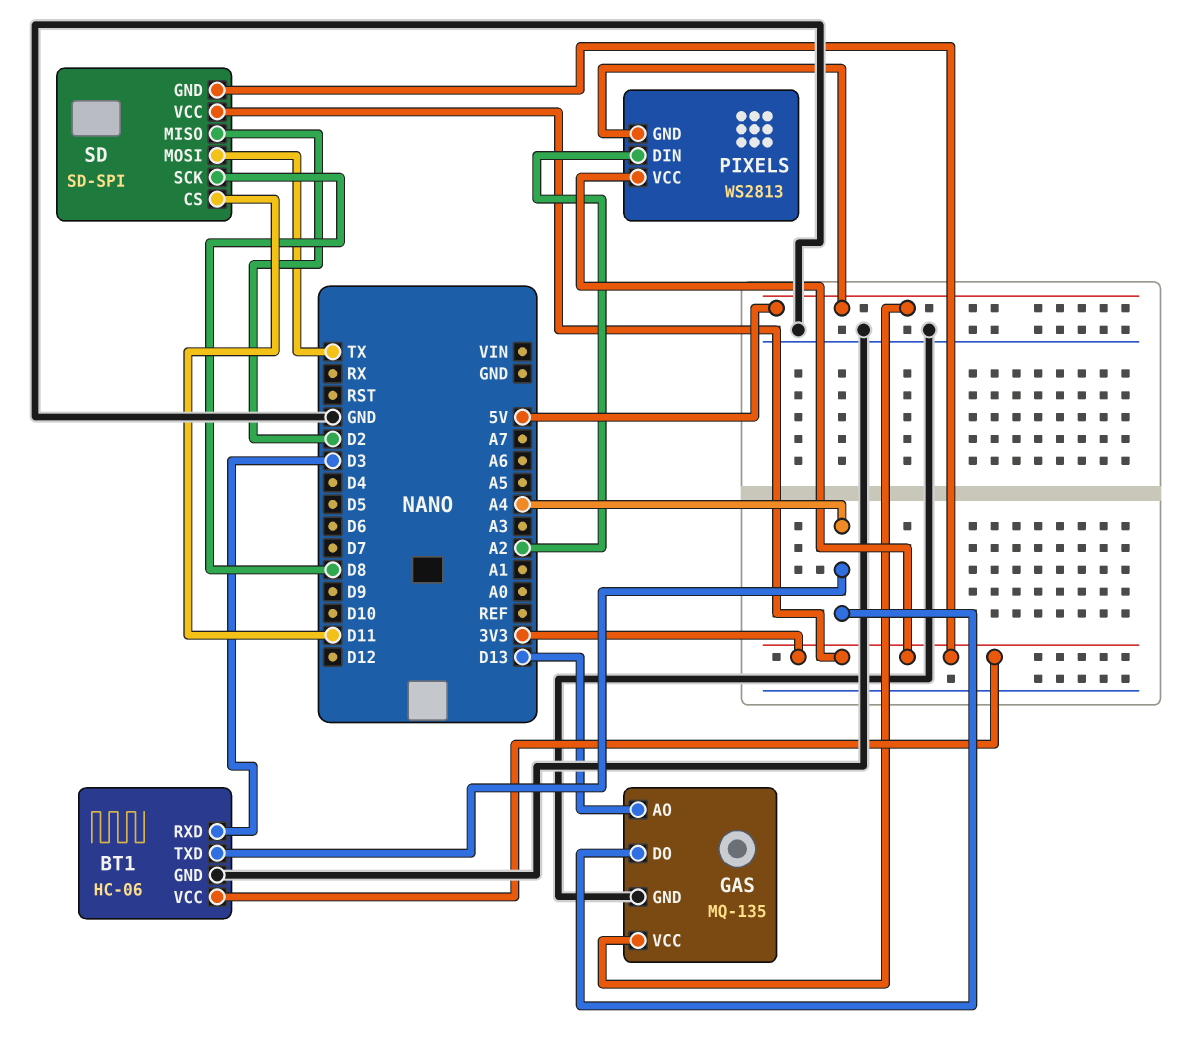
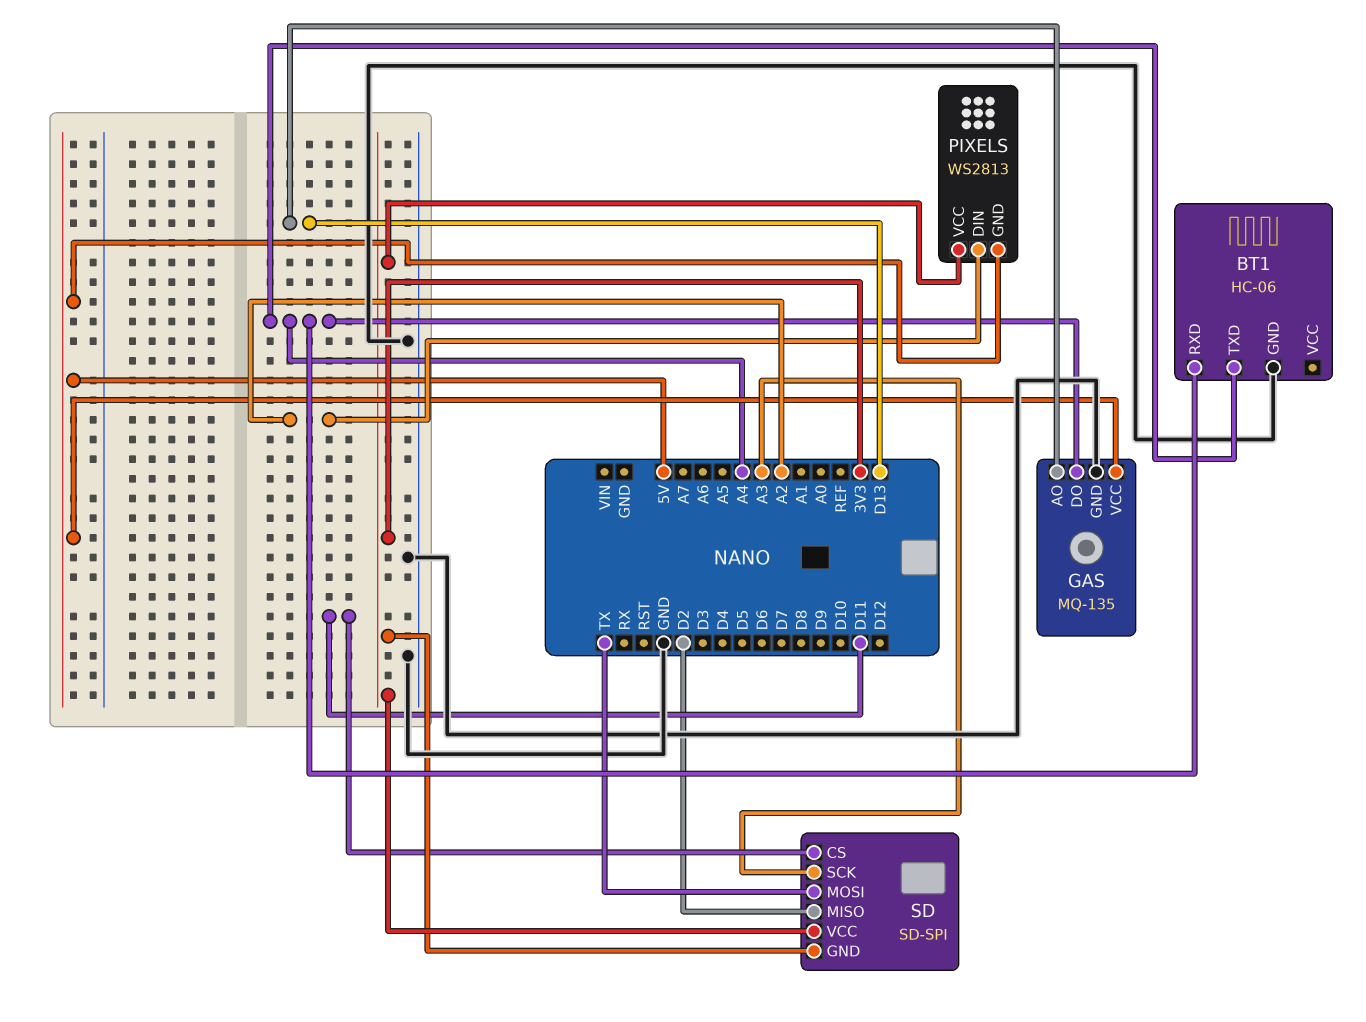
BT1 pin RXD: D3 -> A4
BT1 pin VCC: 3V3 -> none
SD pin SCK: D8 -> A3

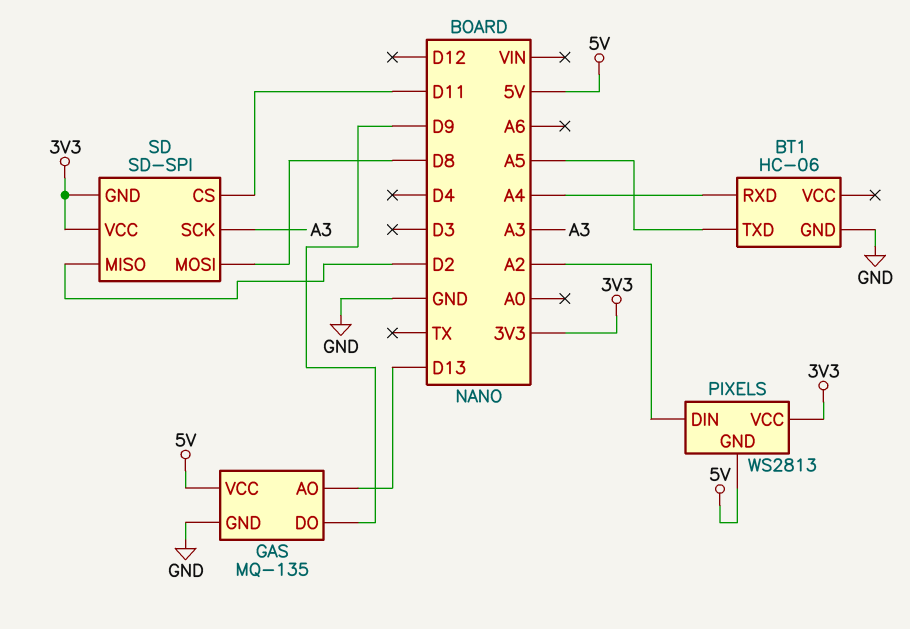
BT1 pin TXD: A4 -> A5
GAS pin DO: A4 -> D9
SD pin MOSI: TX -> D8

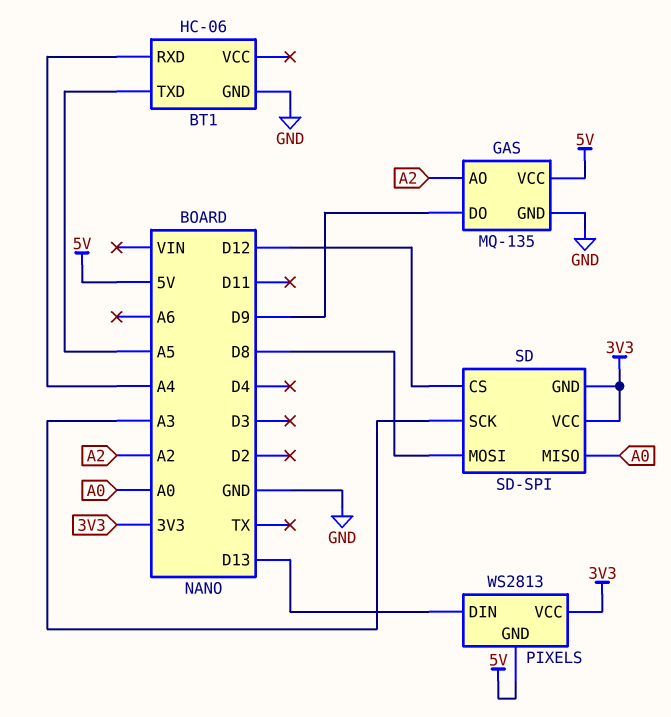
GAS pin AO: D13 -> A2
PIXELS pin DIN: A2 -> D13
SD pin CS: D11 -> D12
SD pin MISO: D2 -> A0

